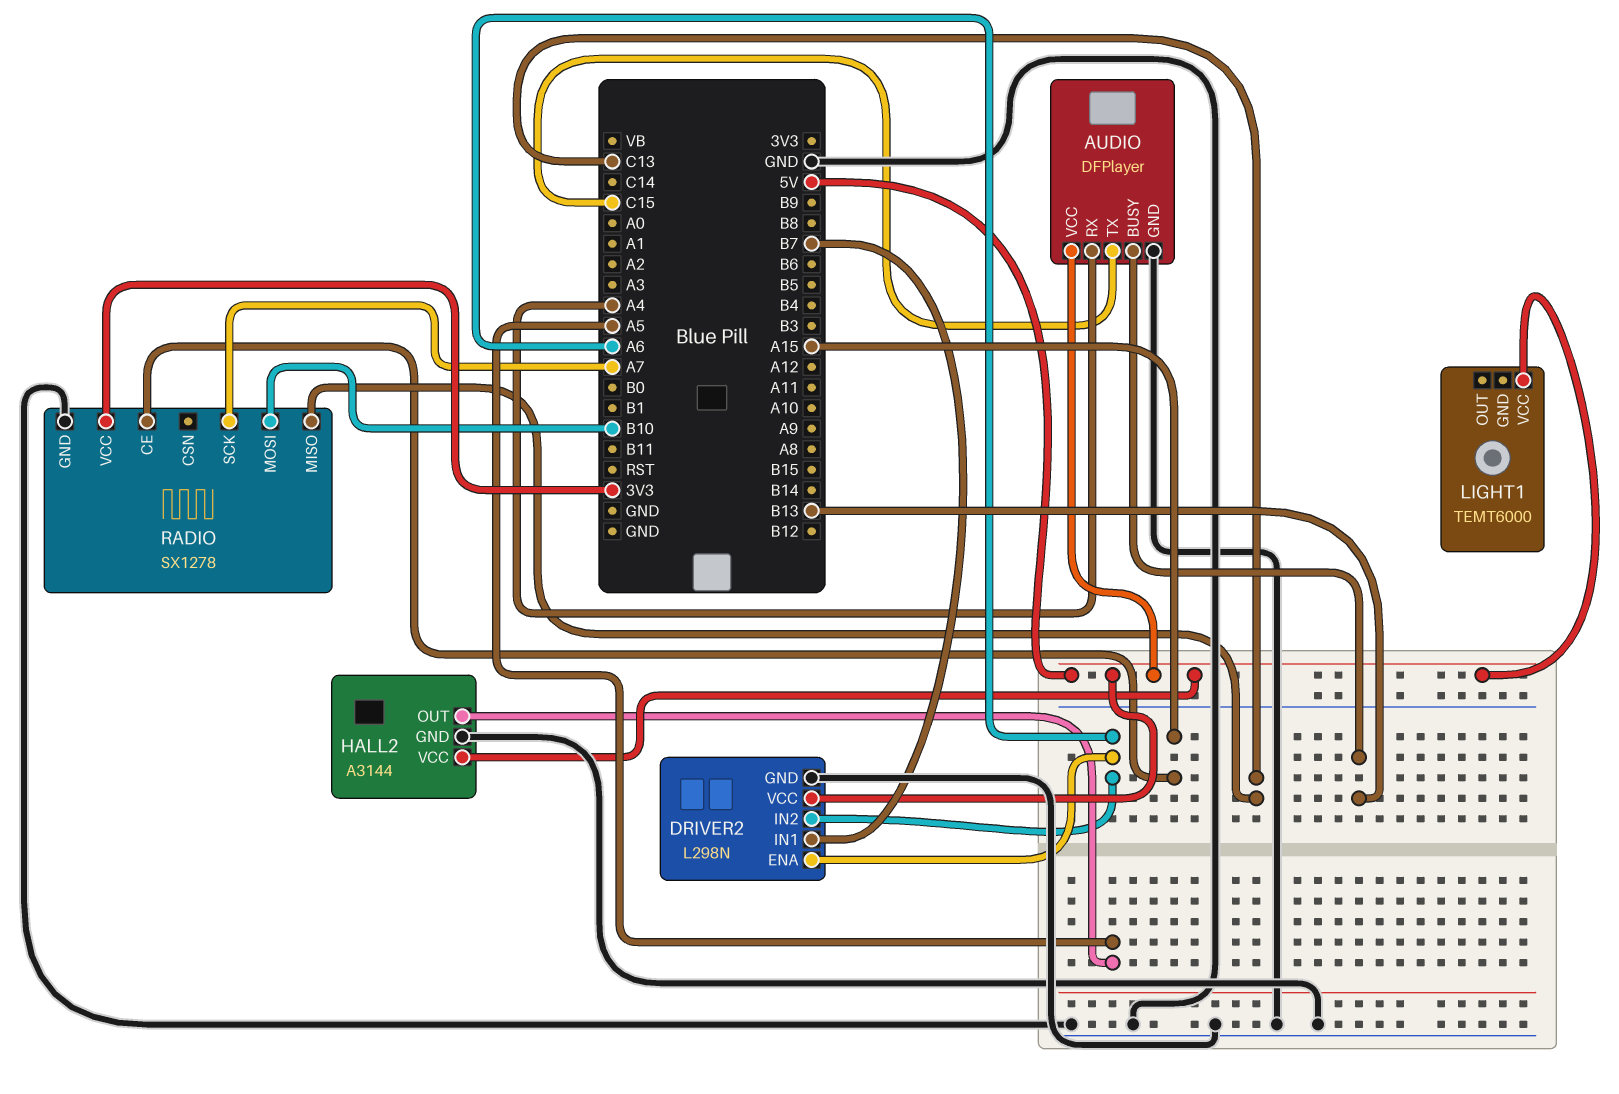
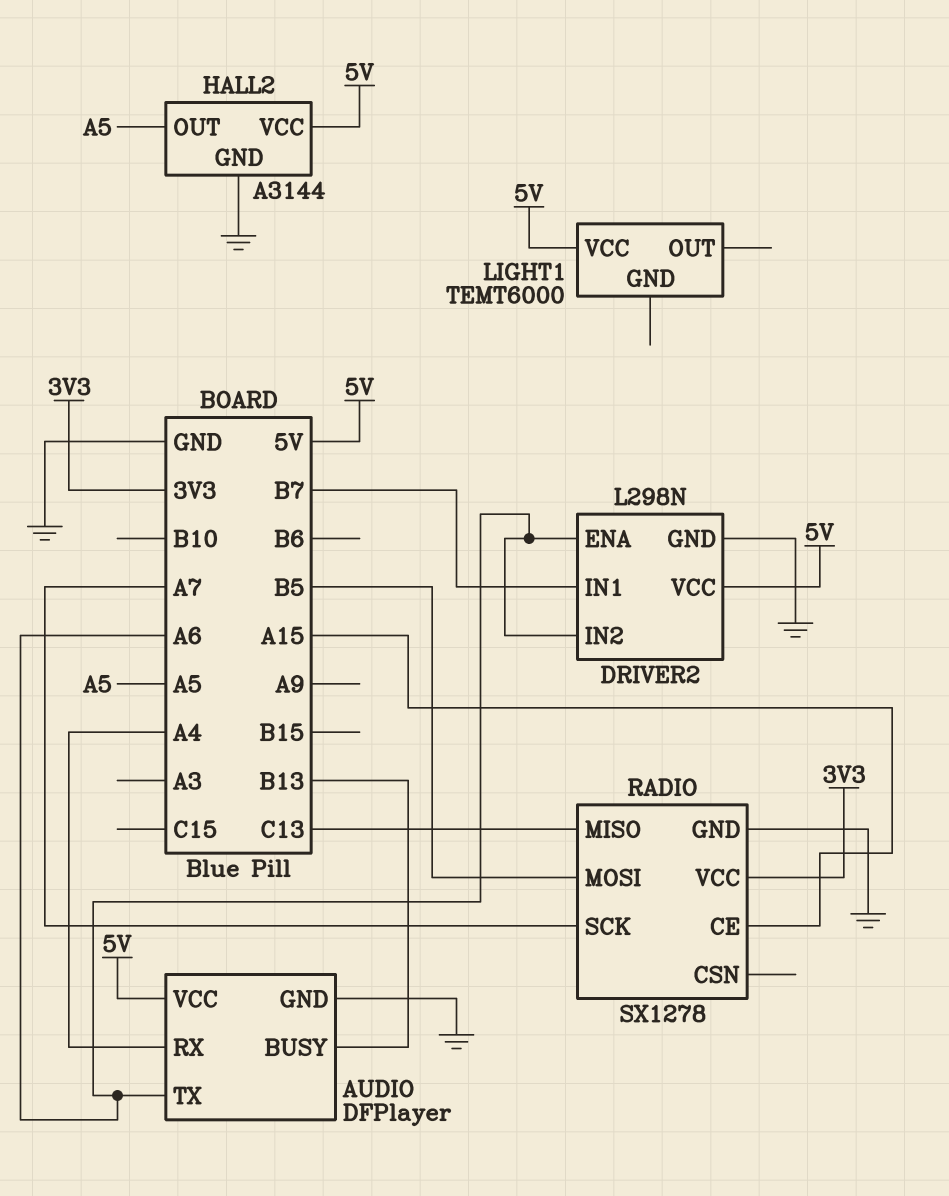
AUDIO pin TX: C15 -> A6
RADIO pin MOSI: B10 -> B5

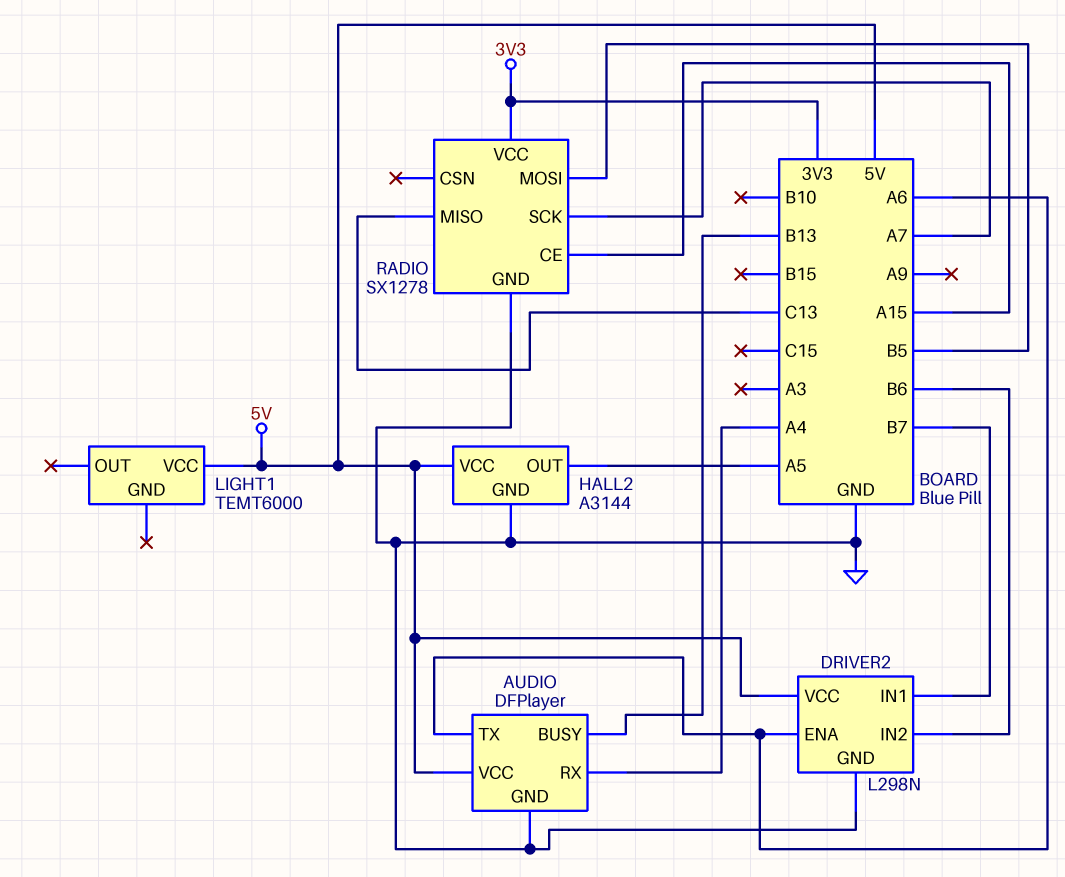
DRIVER2 pin IN2: A6 -> B6

